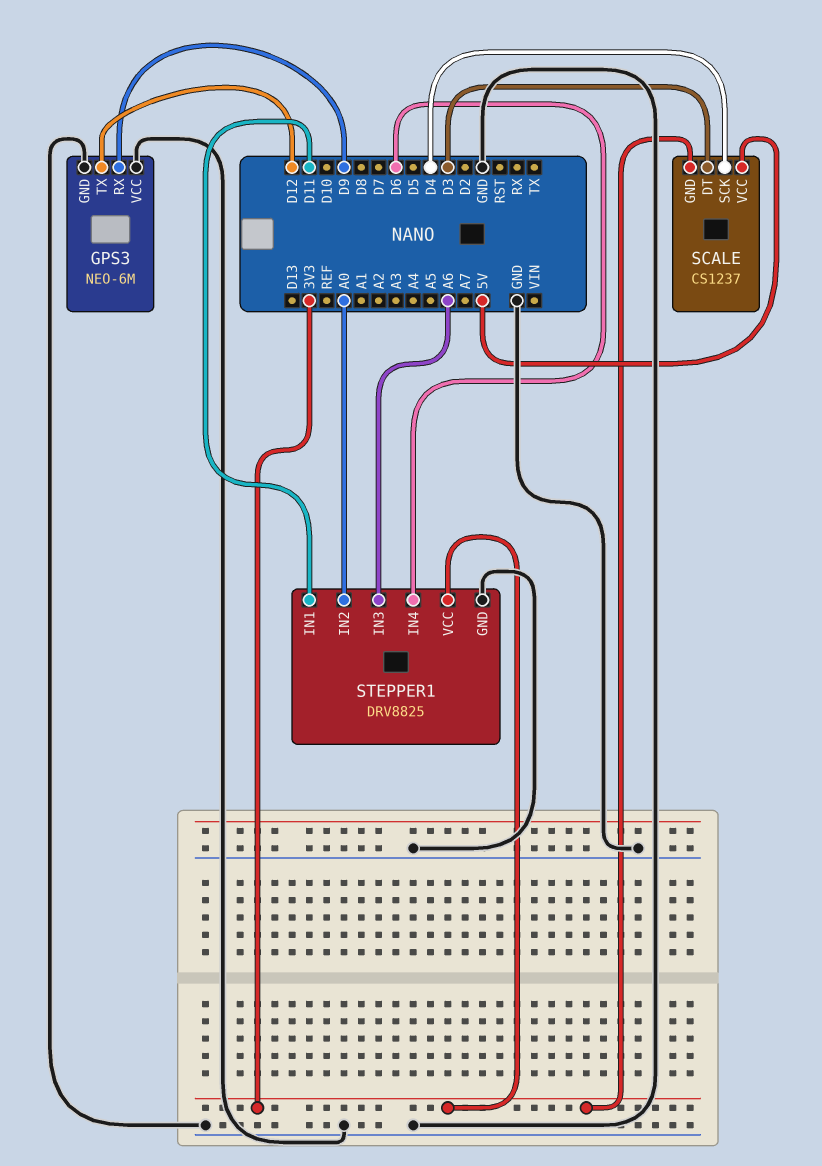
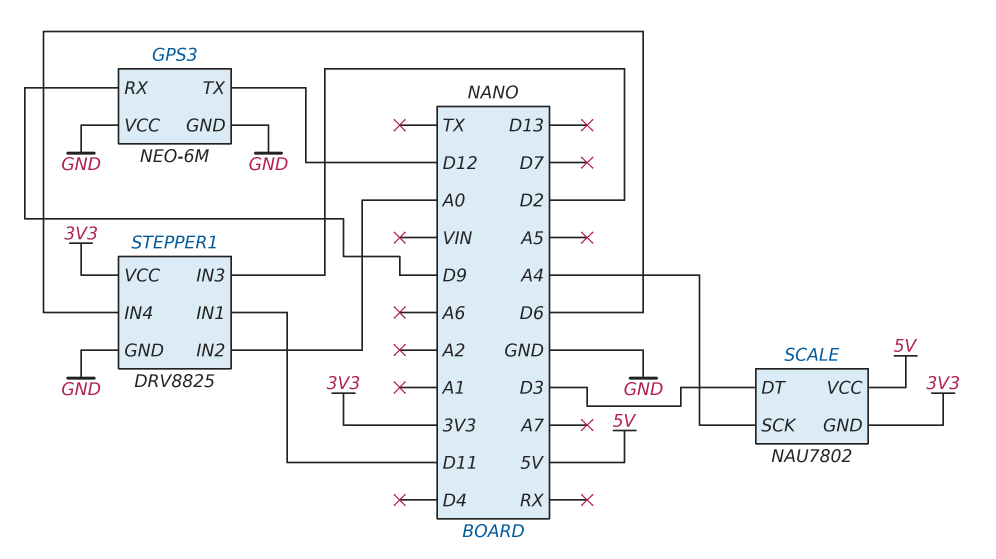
SCALE: CS1237 -> NAU7802
SCALE pin SCK: D4 -> A4
STEPPER1 pin IN3: A6 -> D2

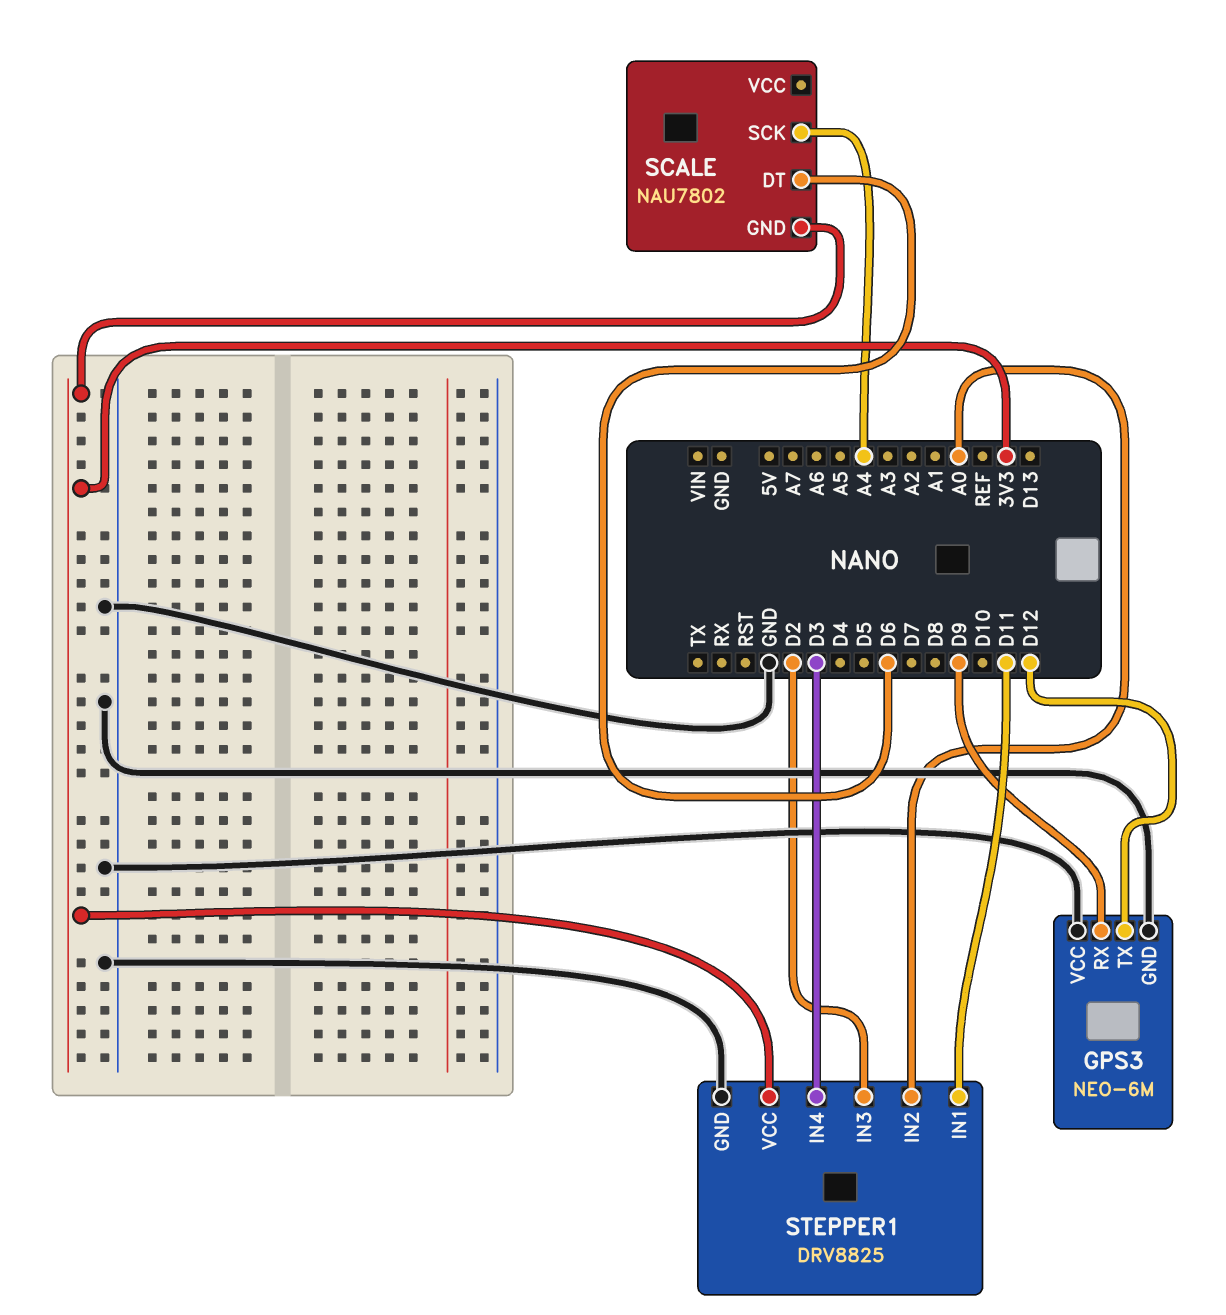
SCALE pin DT: D3 -> D6
SCALE pin VCC: 5V -> none
STEPPER1 pin IN4: D6 -> D3

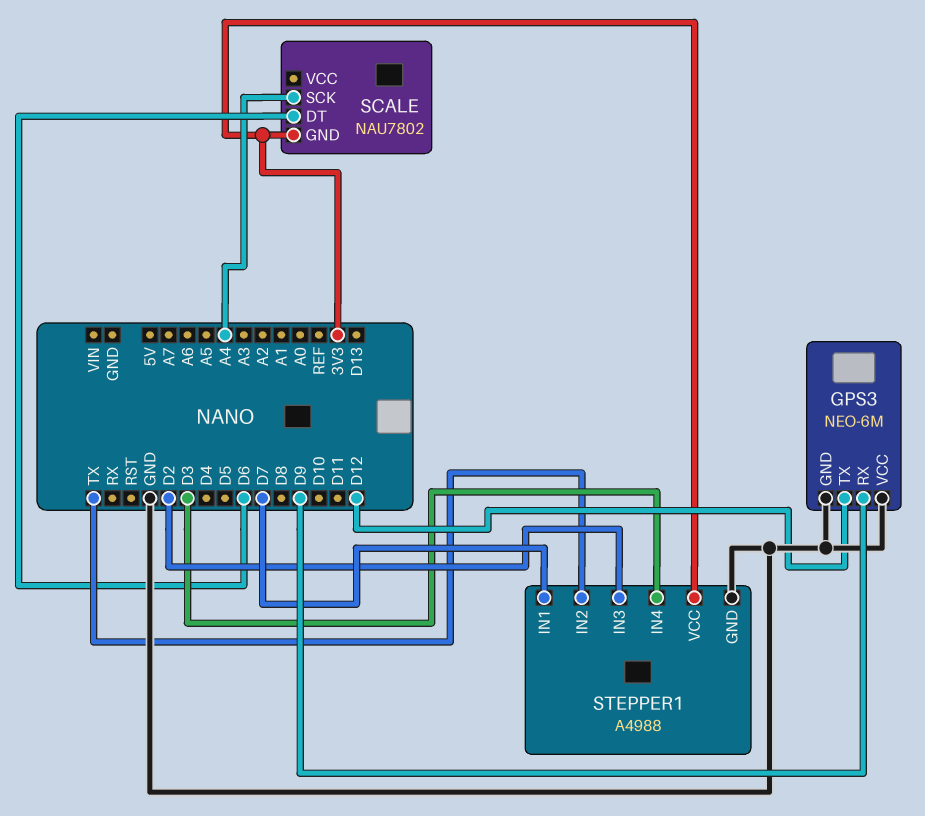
STEPPER1: DRV8825 -> A4988
STEPPER1 pin IN1: D11 -> D7
STEPPER1 pin IN2: A0 -> TX

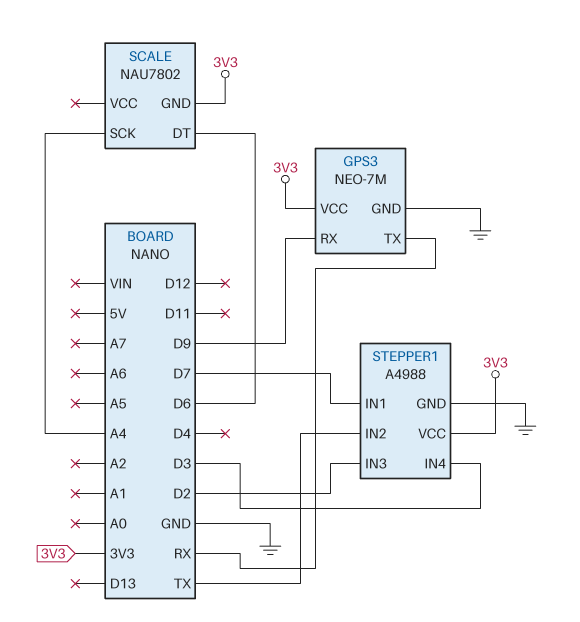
GPS3: NEO-6M -> NEO-7M
GPS3 pin TX: D12 -> RX
GPS3 pin VCC: GND -> 3V3

